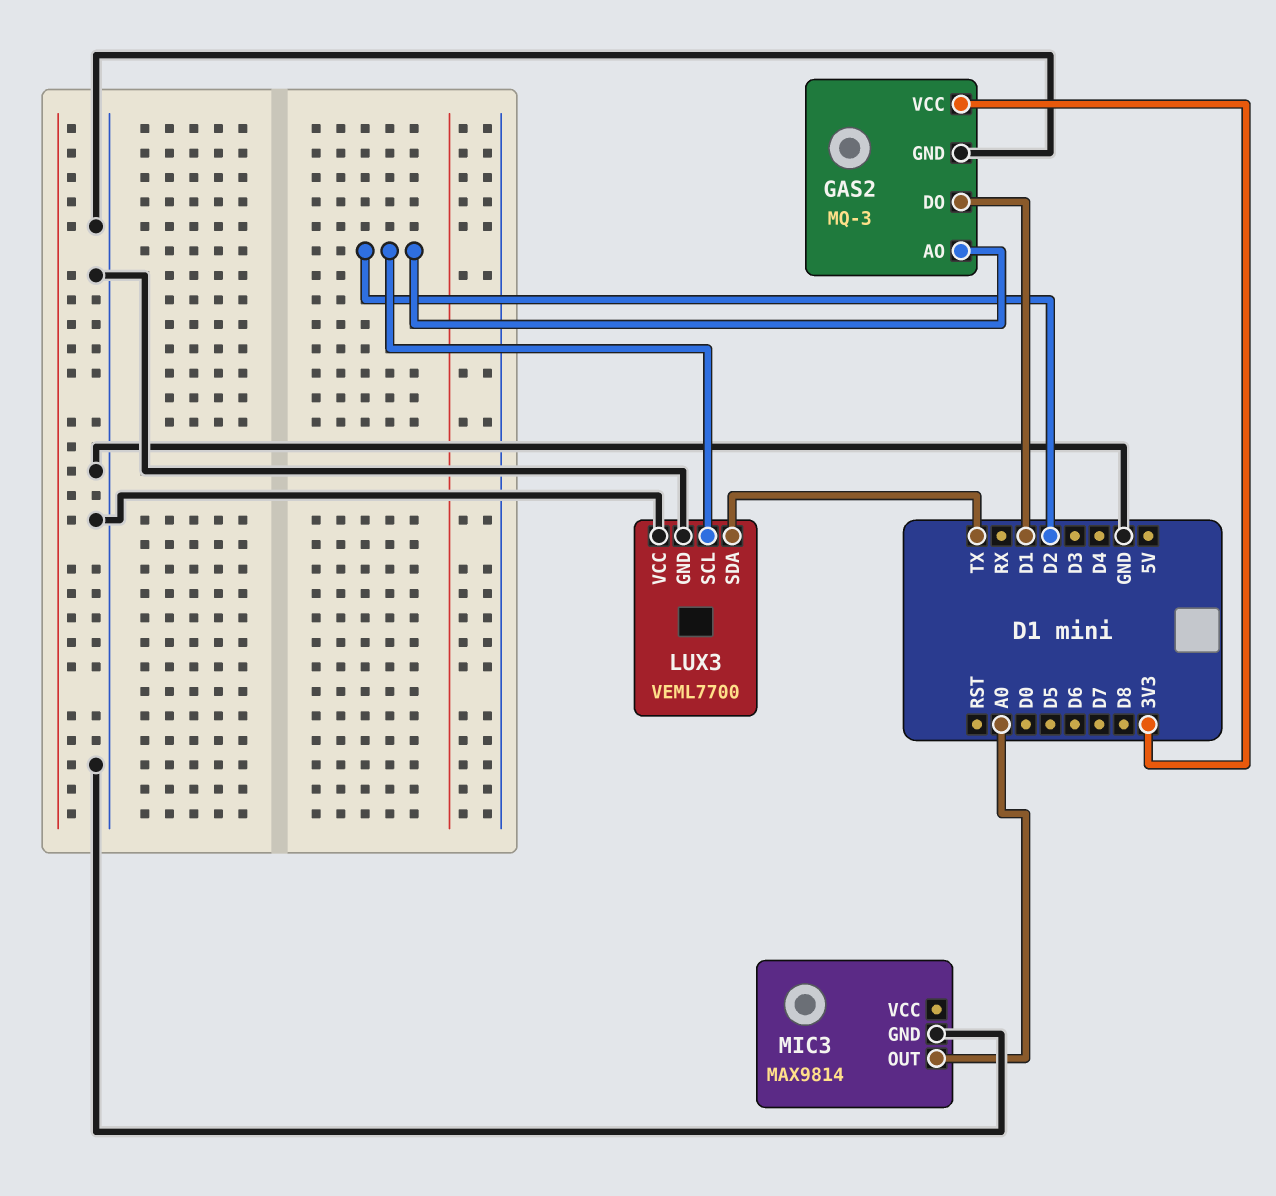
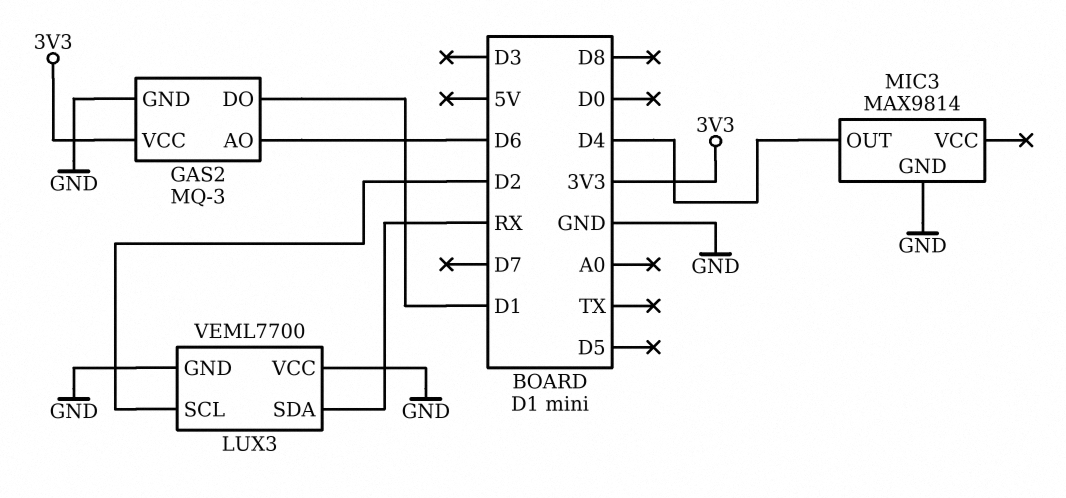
GAS2 pin AO: D2 -> D6
LUX3 pin SDA: TX -> RX
MIC3 pin OUT: A0 -> D4

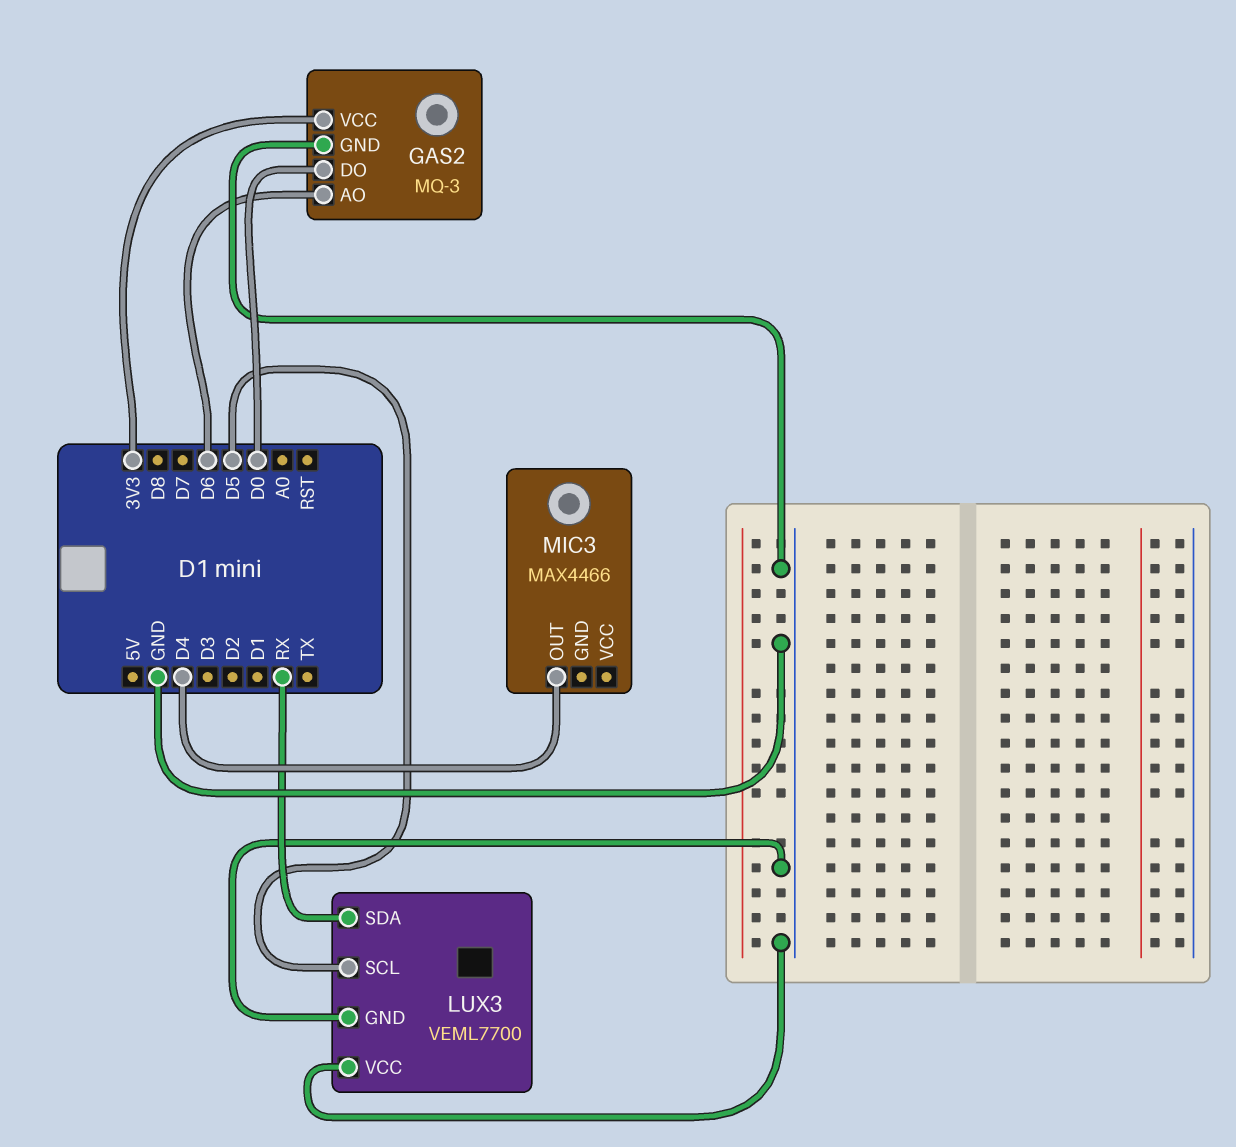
GAS2 pin DO: D1 -> D0
LUX3 pin SCL: D2 -> D5
MIC3: MAX9814 -> MAX4466
MIC3 pin GND: GND -> none

